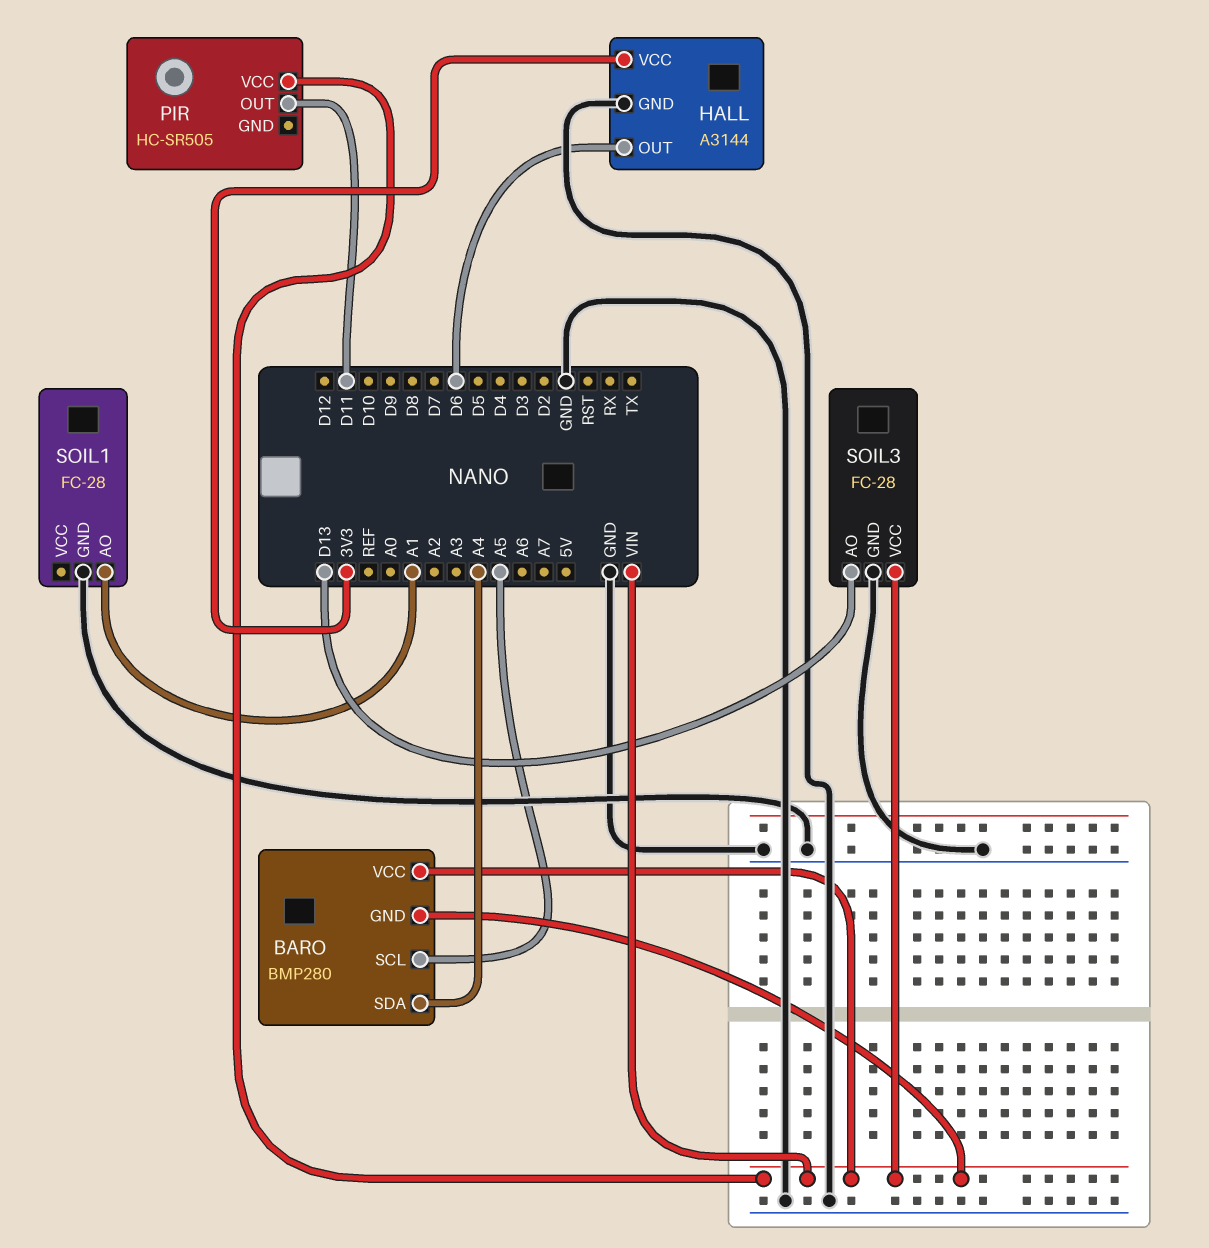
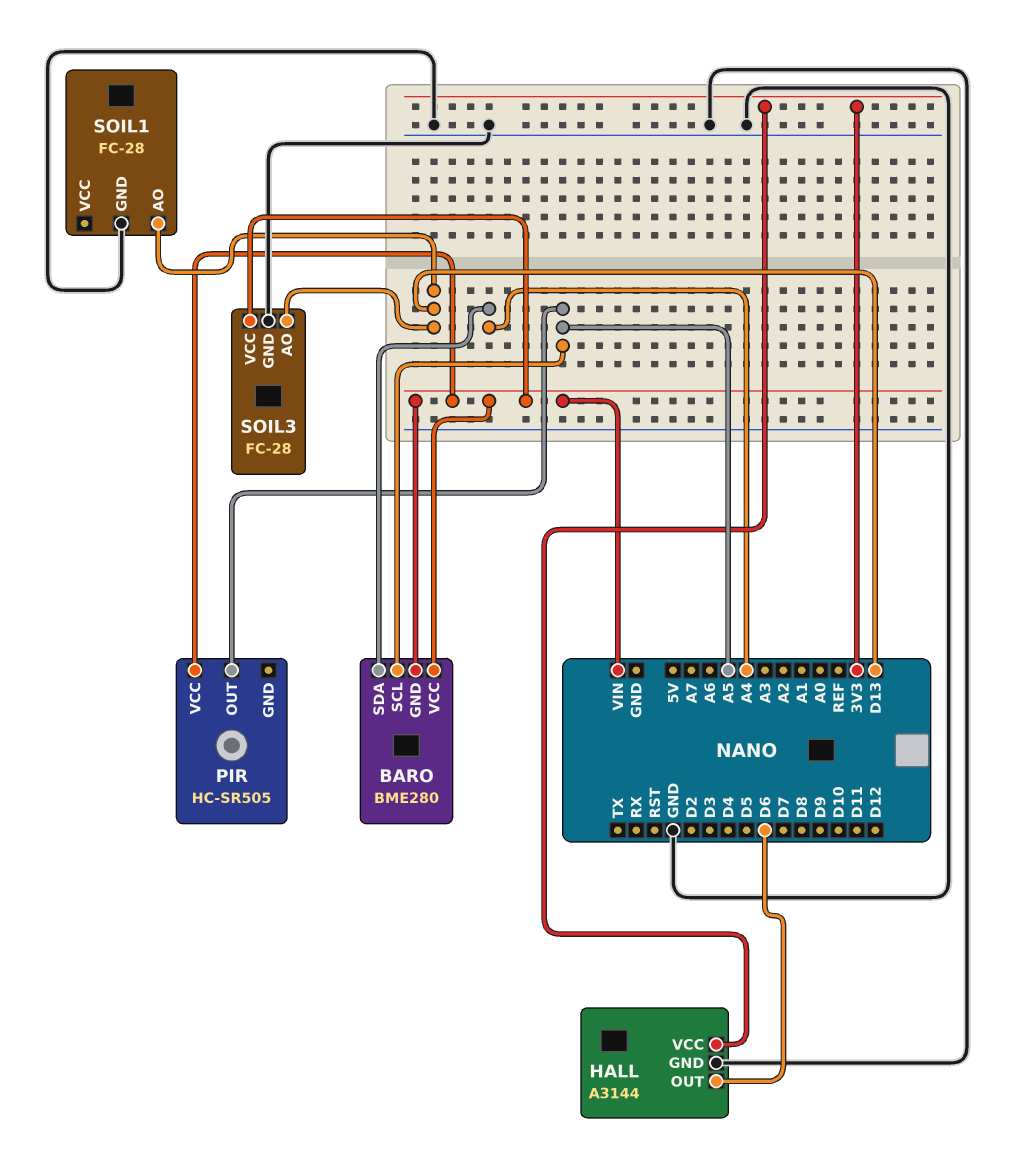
BARO: BMP280 -> BME280
PIR pin OUT: D11 -> A5
SOIL1 pin AO: A1 -> D13

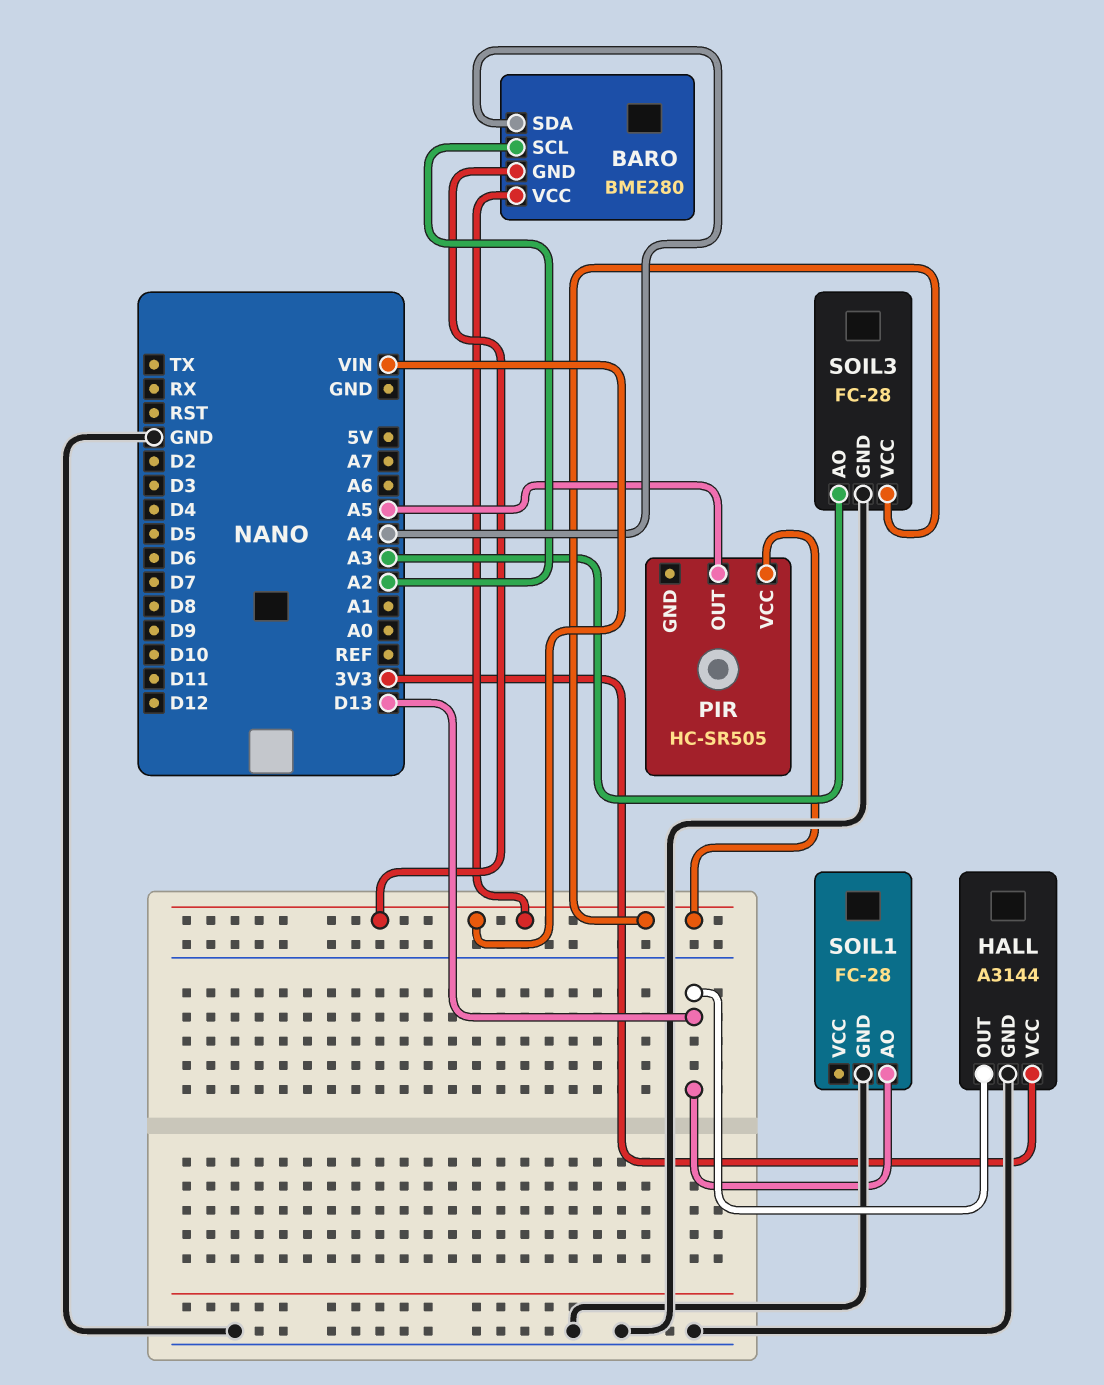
BARO pin SCL: A5 -> A2
HALL pin OUT: D6 -> D13
SOIL3 pin AO: D13 -> A3

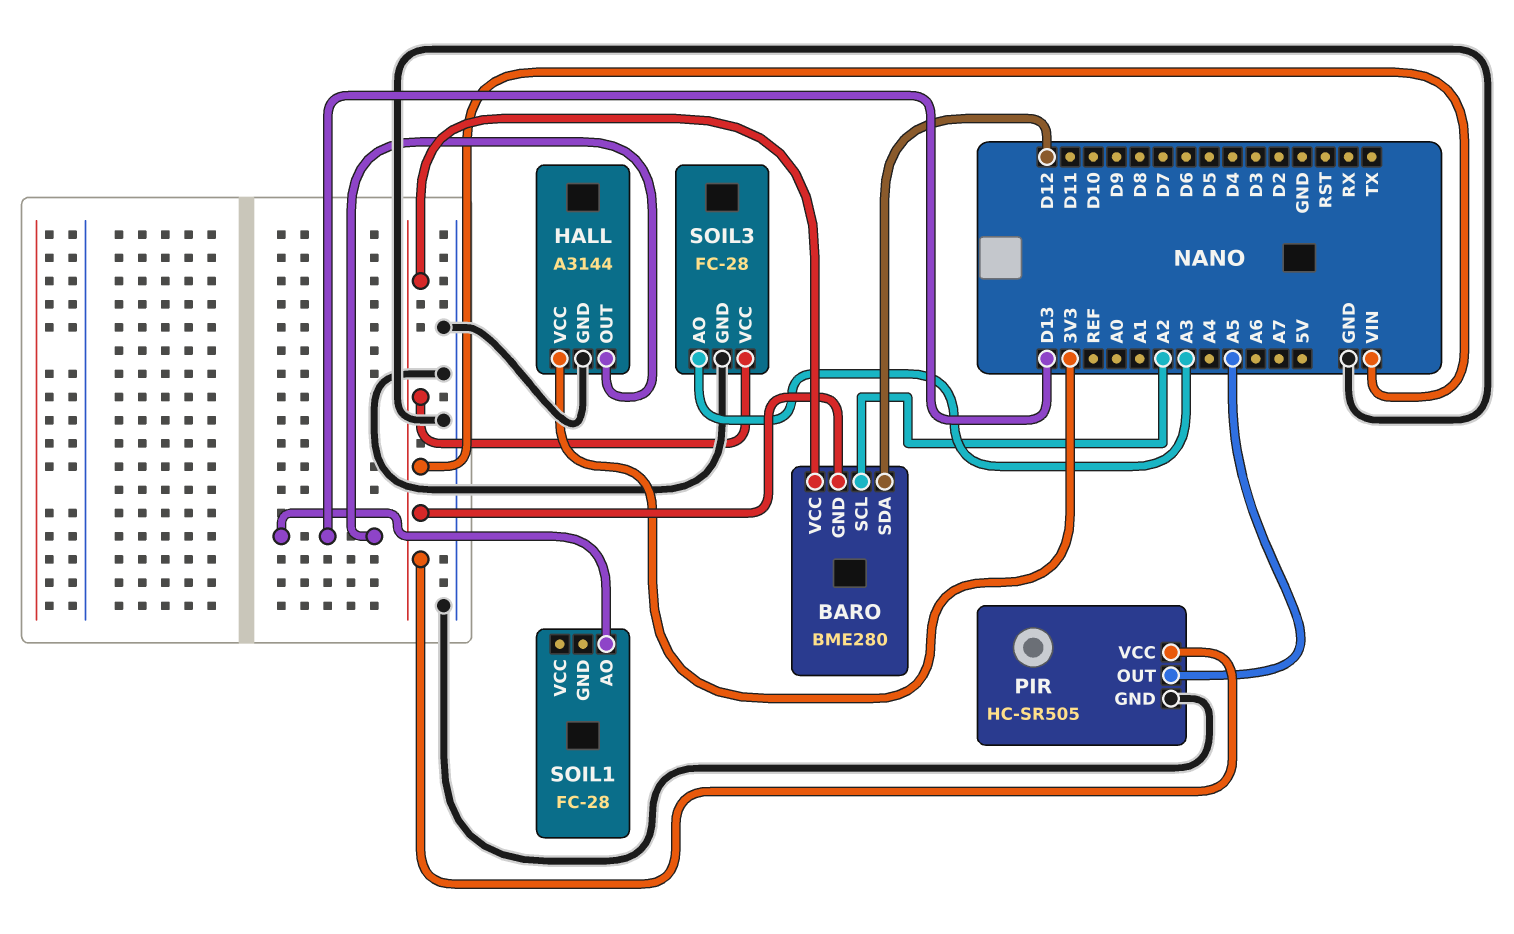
BARO pin SDA: A4 -> D12
PIR pin GND: none -> GND
SOIL1 pin GND: GND -> none

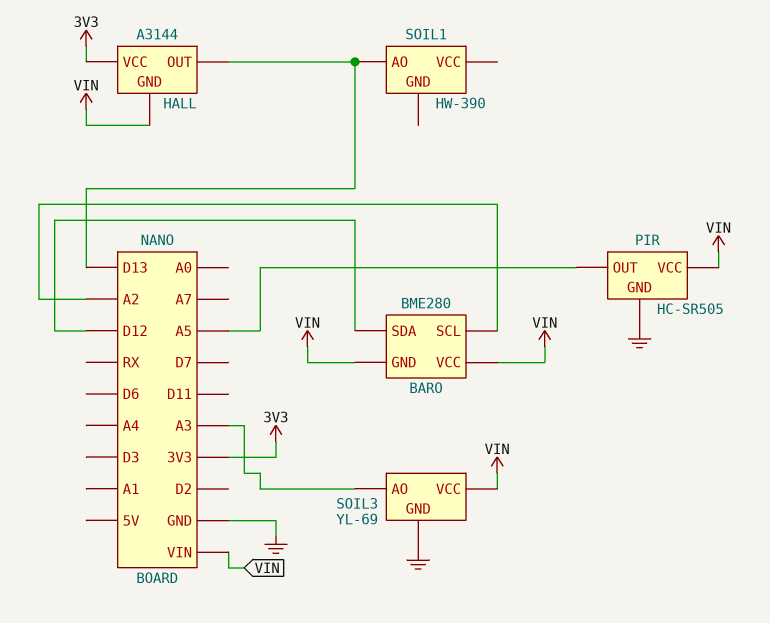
HALL pin GND: GND -> VIN
SOIL1: FC-28 -> HW-390
SOIL3: FC-28 -> YL-69

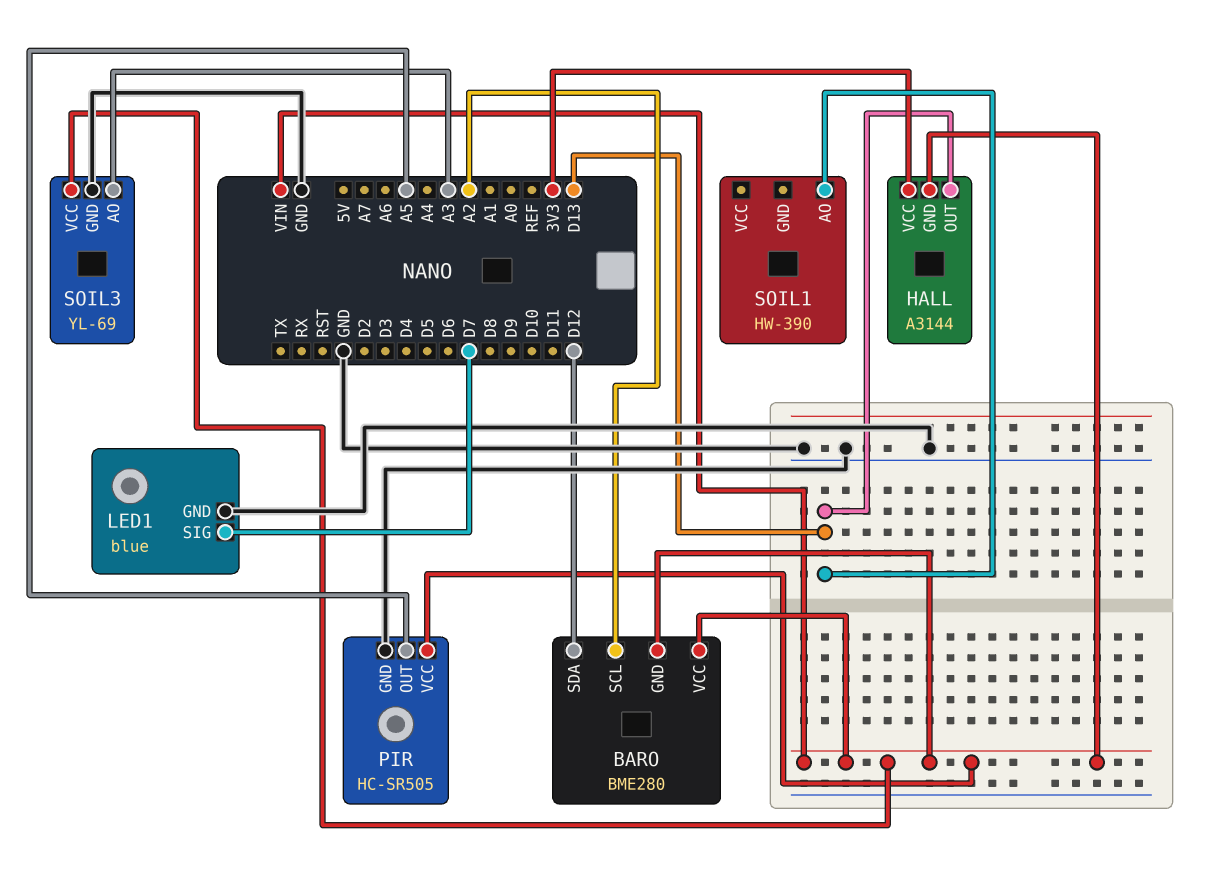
LED1: none -> blue
LED1 pin GND: none -> GND
LED1 pin SIG: none -> D7

